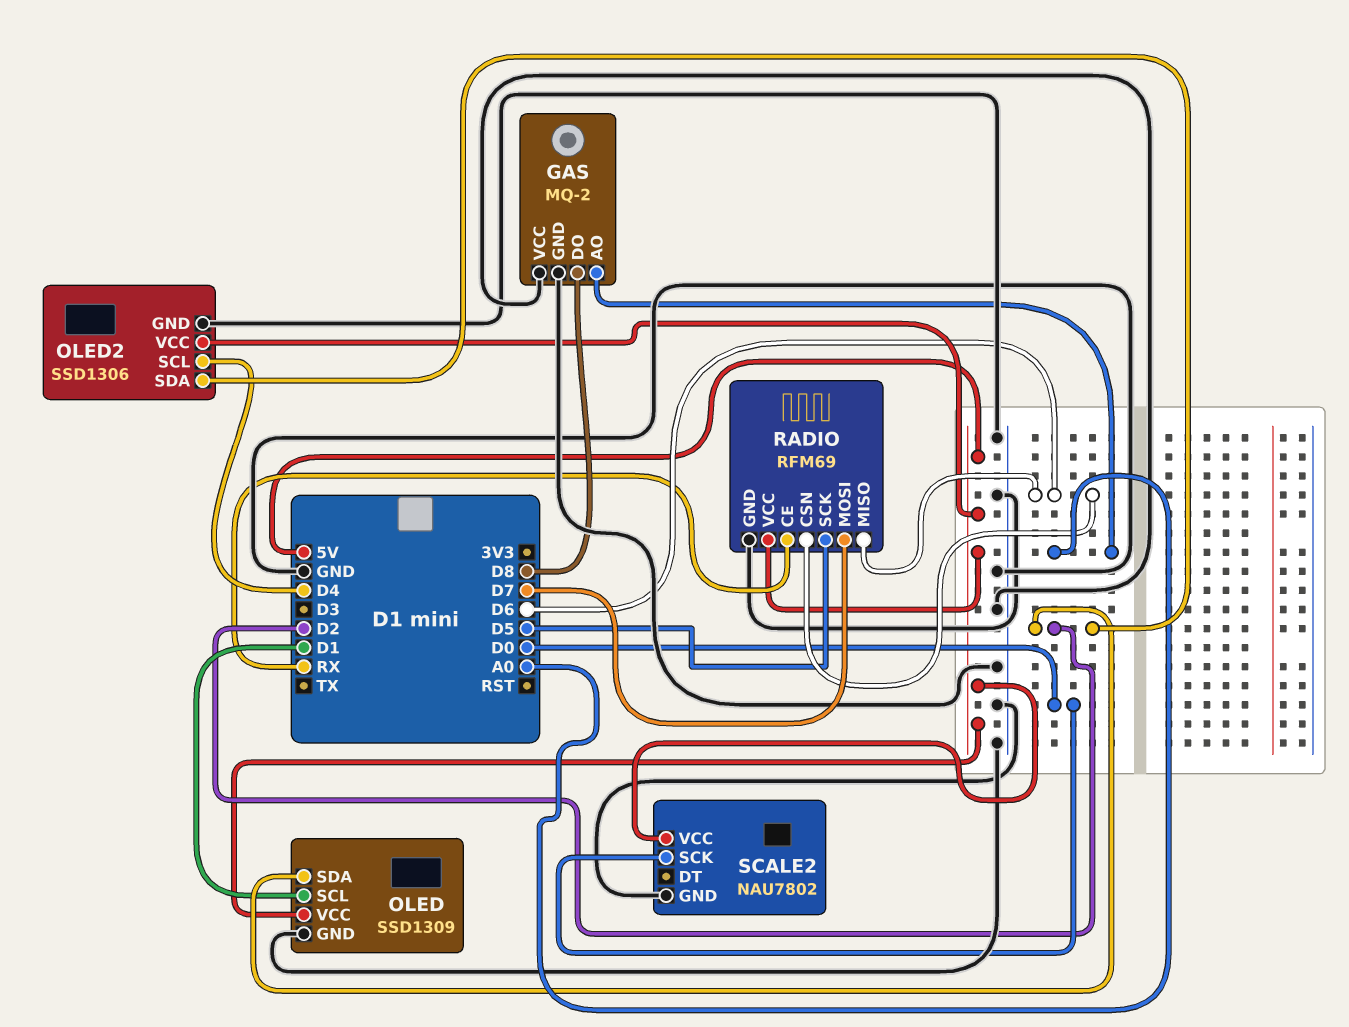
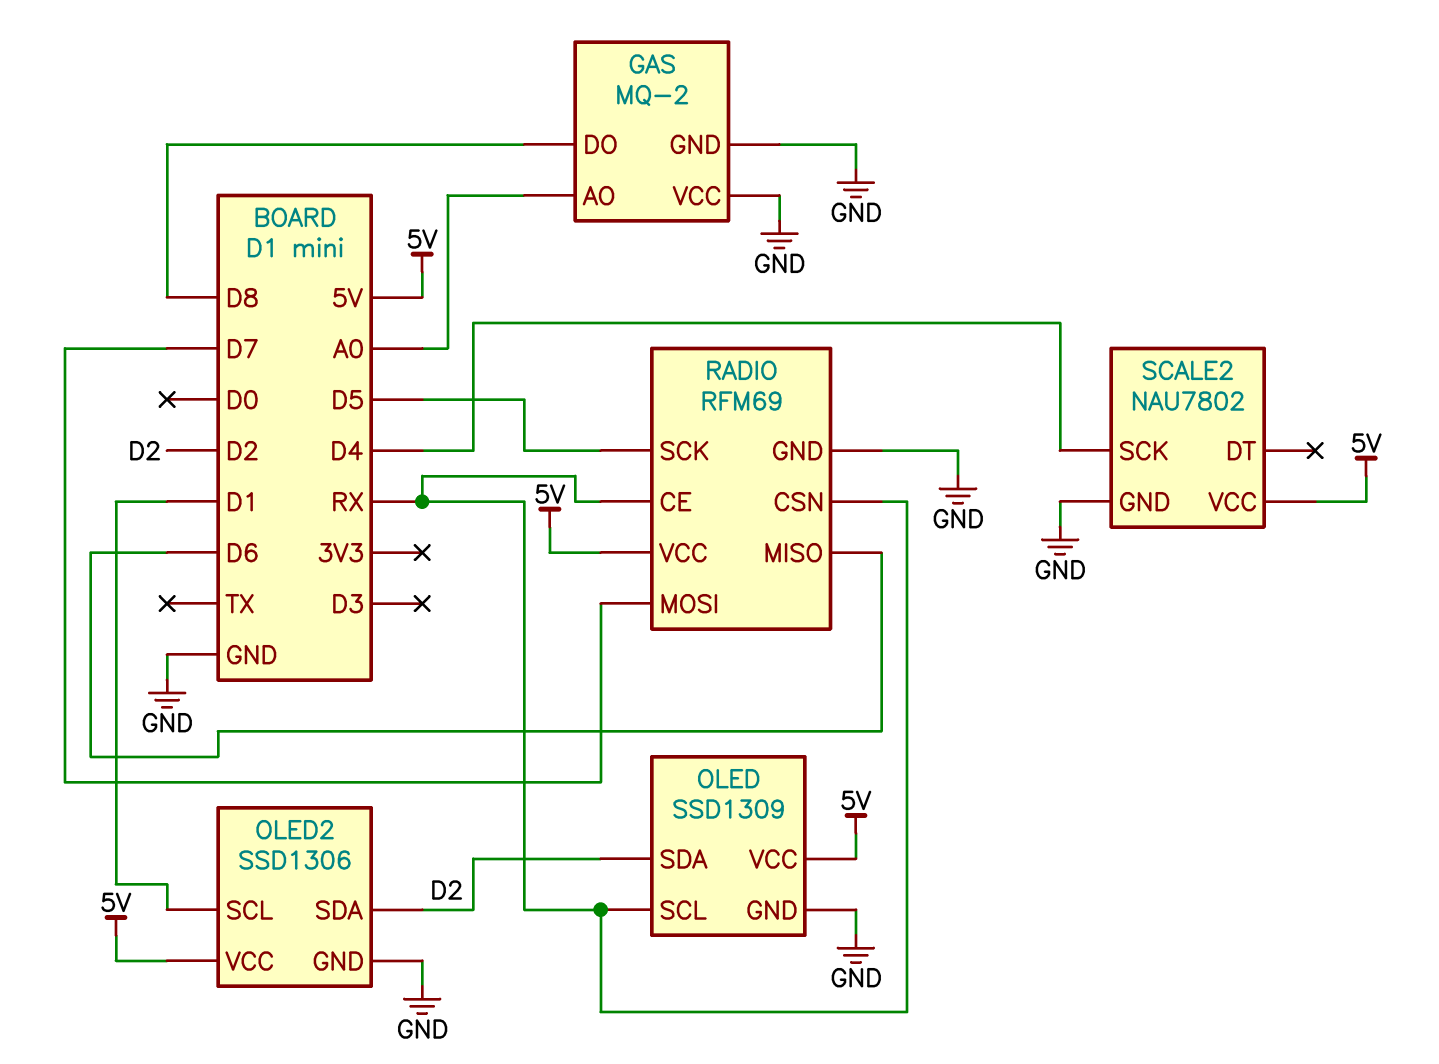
OLED pin SCL: D1 -> RX
OLED2 pin SCL: D4 -> D1
RADIO pin CSN: D6 -> RX
SCALE2 pin SCK: D0 -> D4

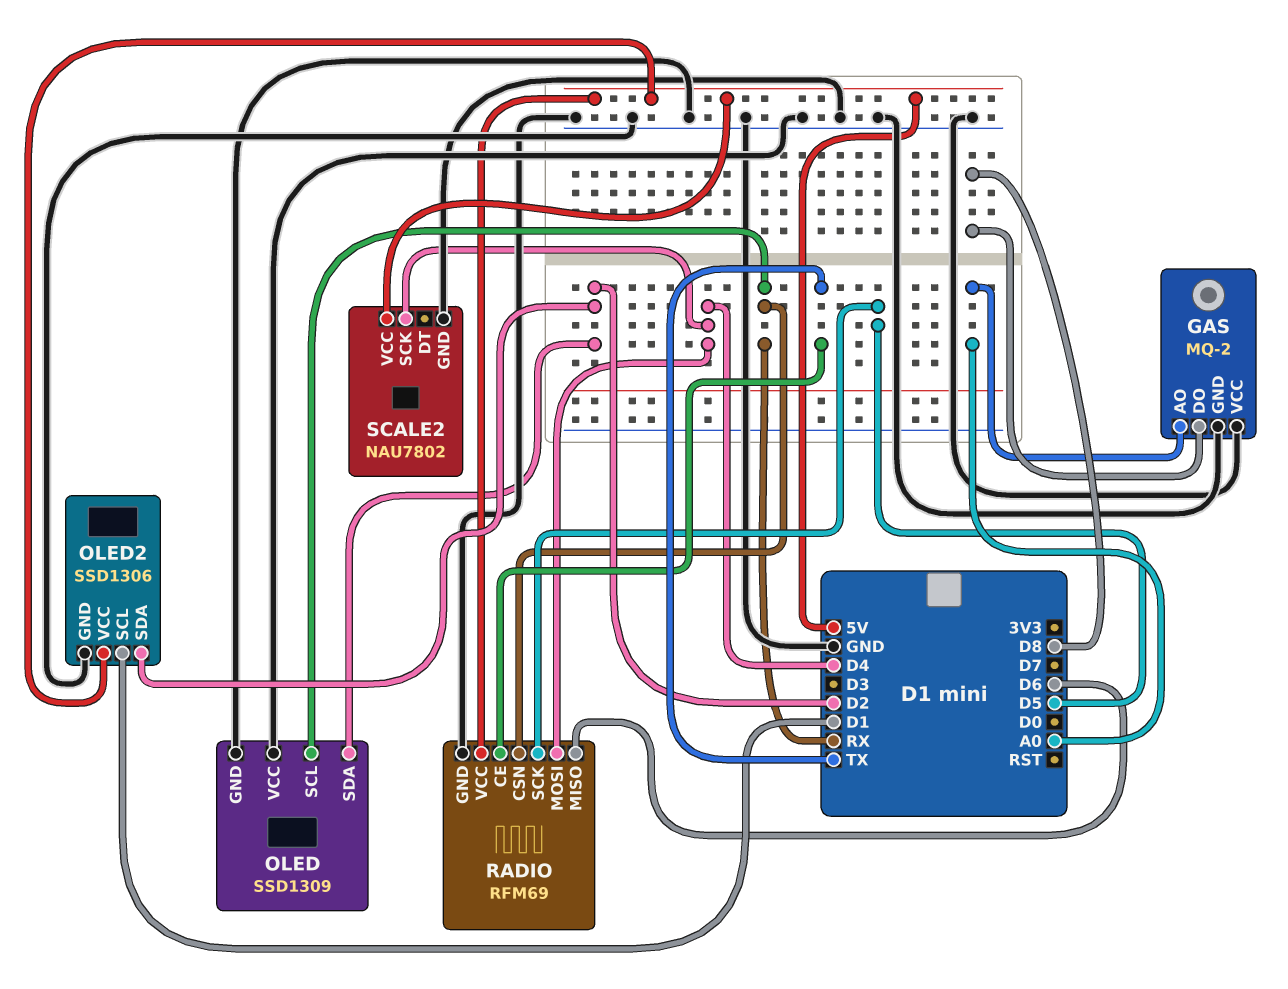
OLED pin VCC: 5V -> GND
RADIO pin CE: RX -> TX
RADIO pin MOSI: D7 -> D4

